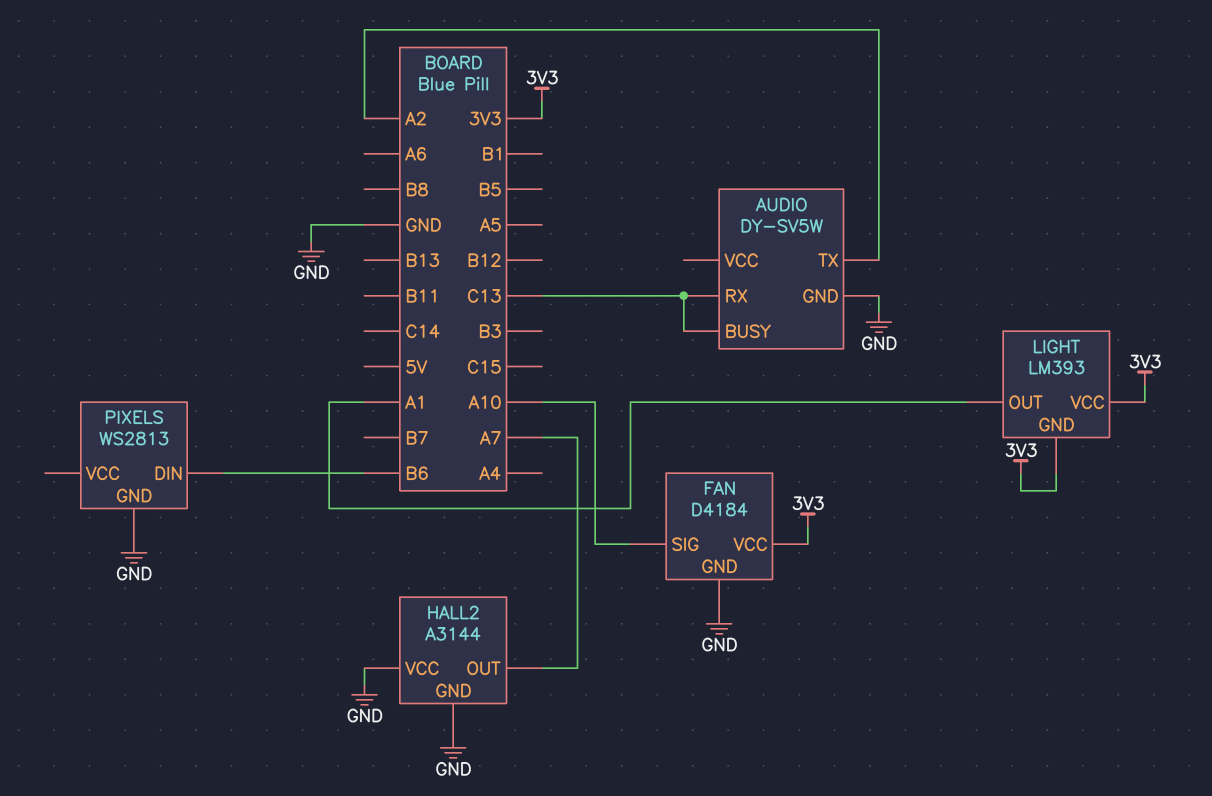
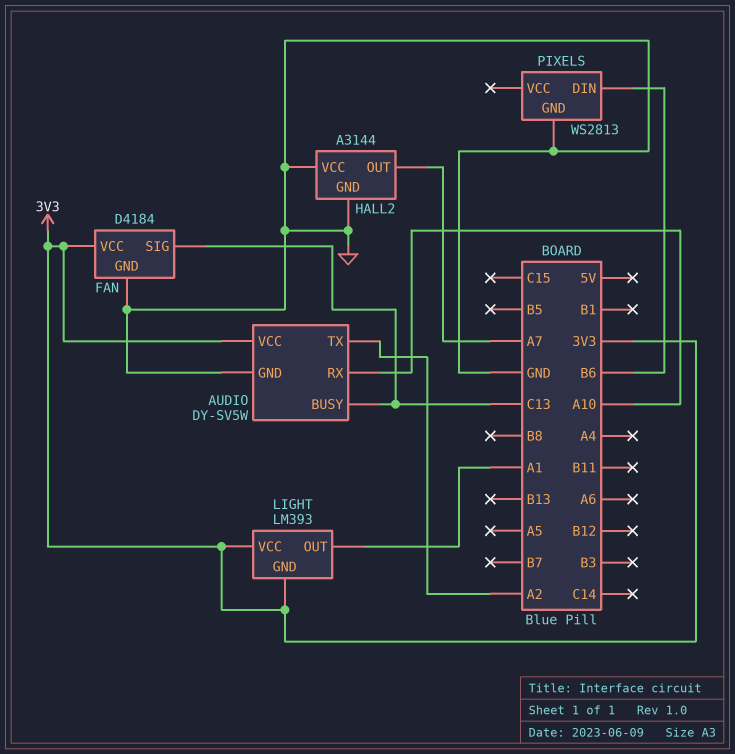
AUDIO pin RX: C13 -> A10
AUDIO pin VCC: none -> 3V3
FAN pin SIG: A10 -> C13

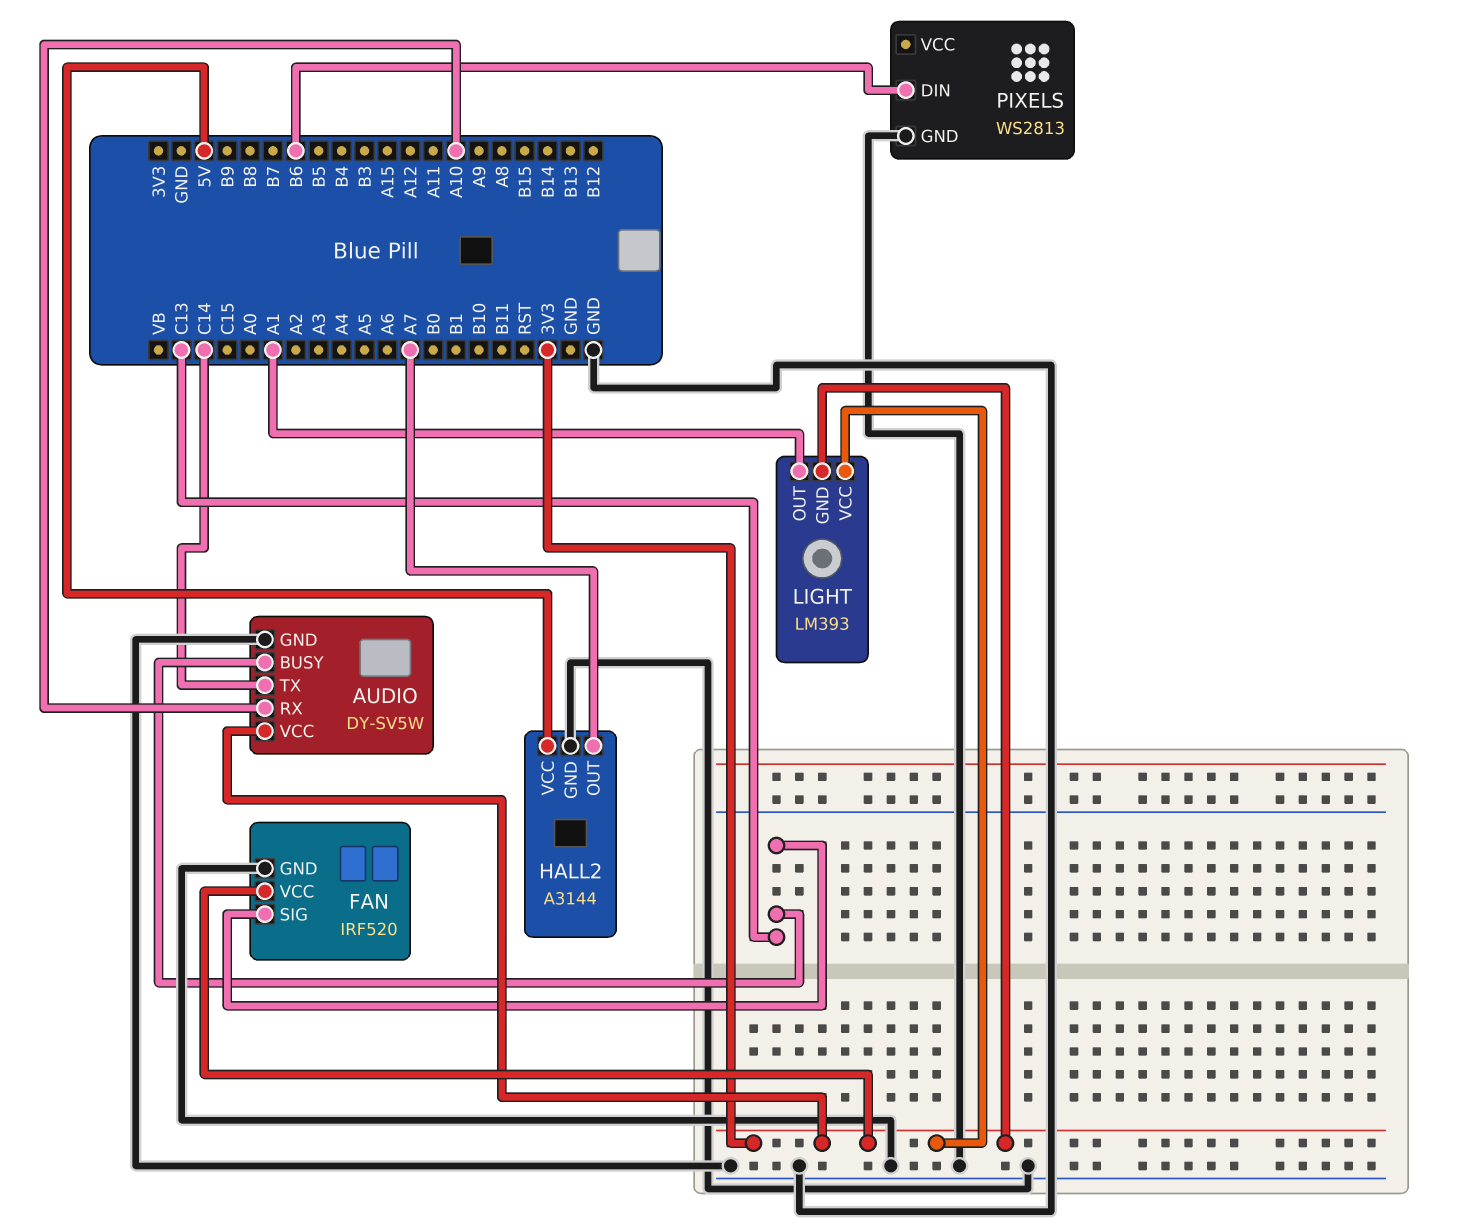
AUDIO pin TX: A2 -> C14
FAN: D4184 -> IRF520
HALL2 pin VCC: GND -> 5V

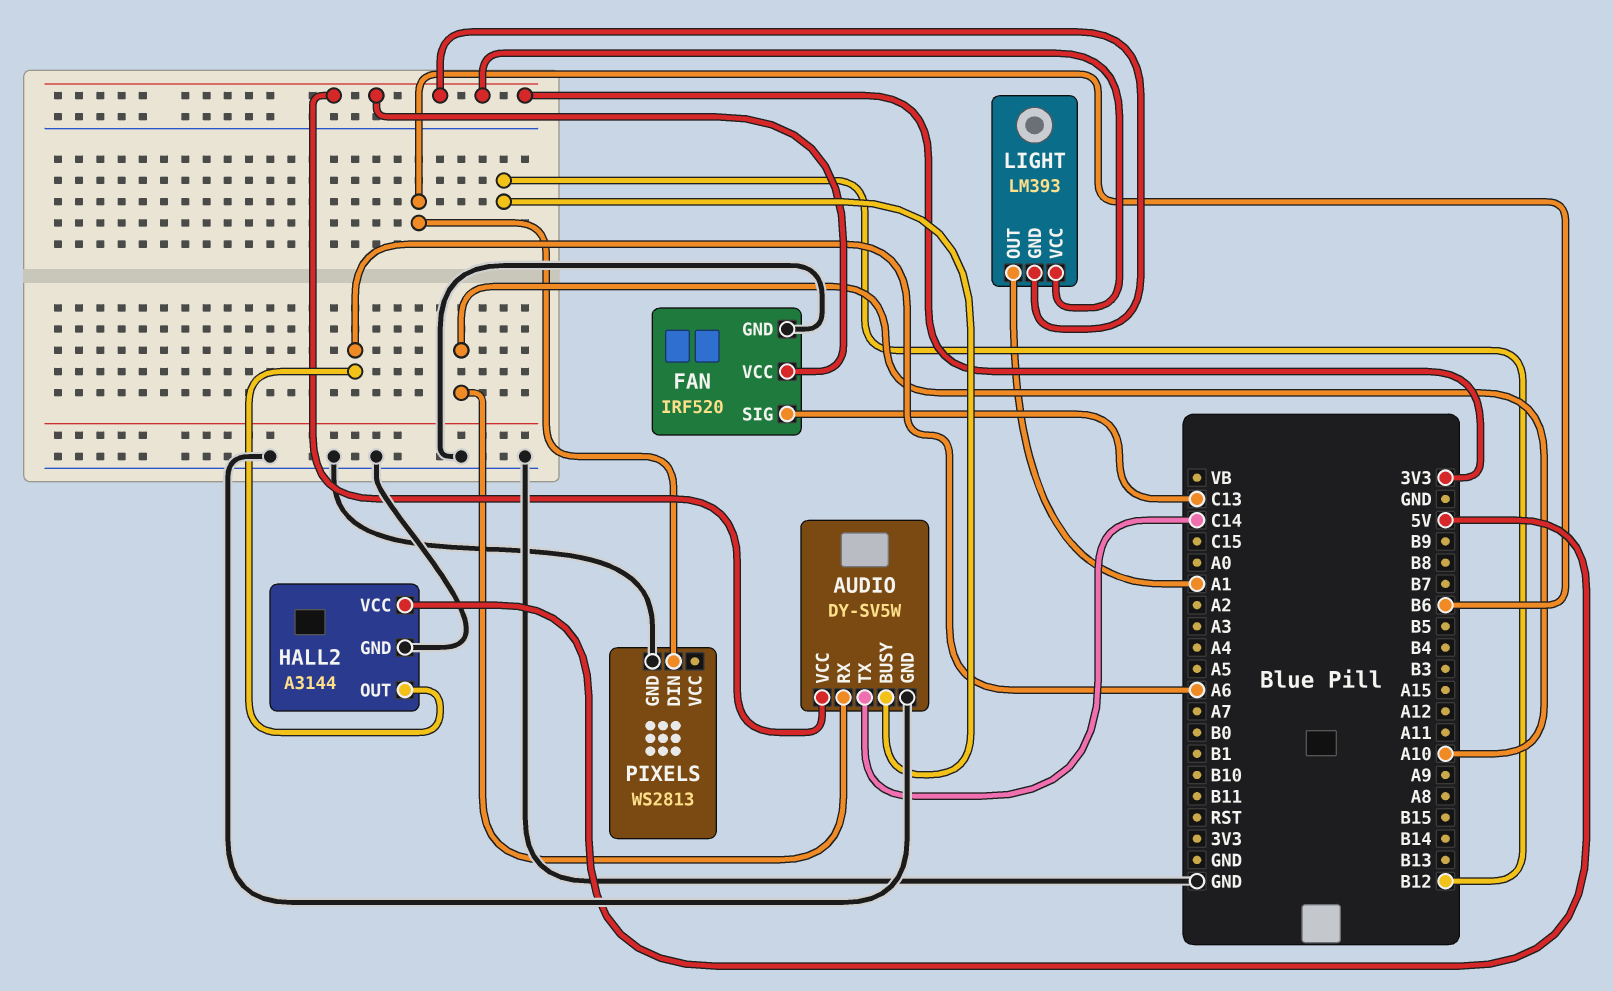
AUDIO pin BUSY: C13 -> B12
HALL2 pin OUT: A7 -> A6

